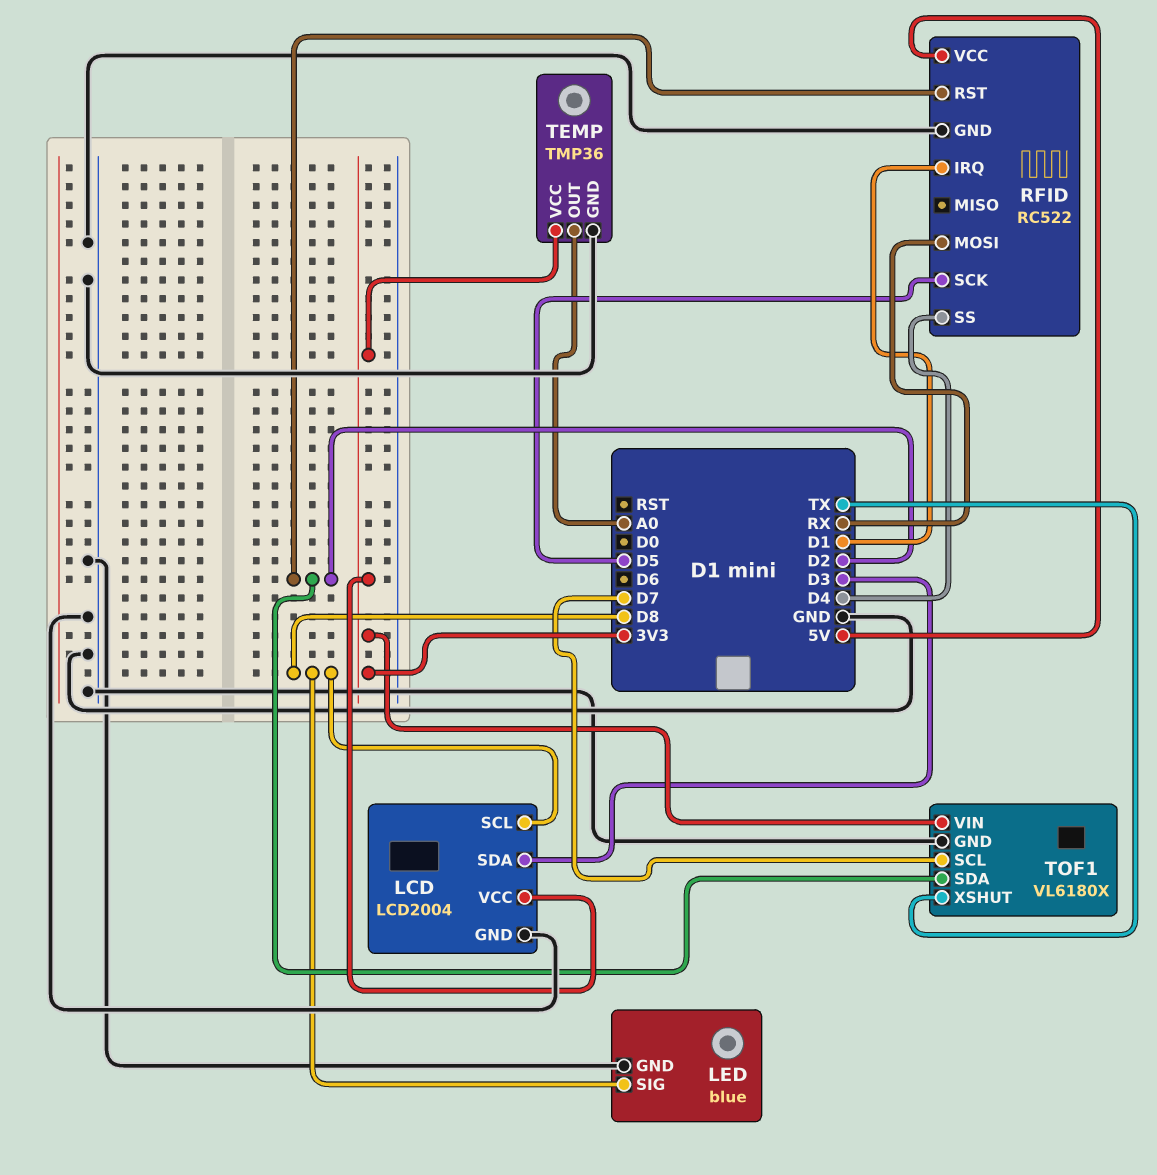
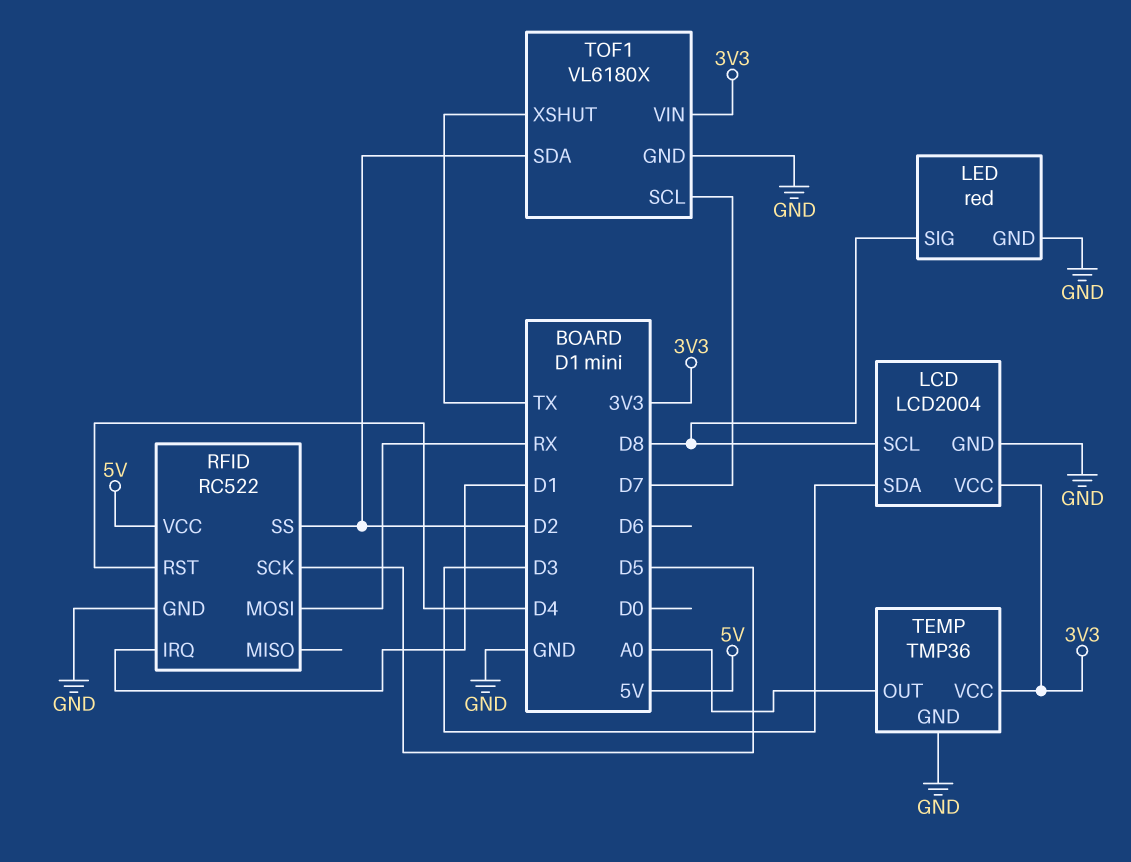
LED: blue -> red
RFID pin RST: D2 -> D4
RFID pin SS: D4 -> D2

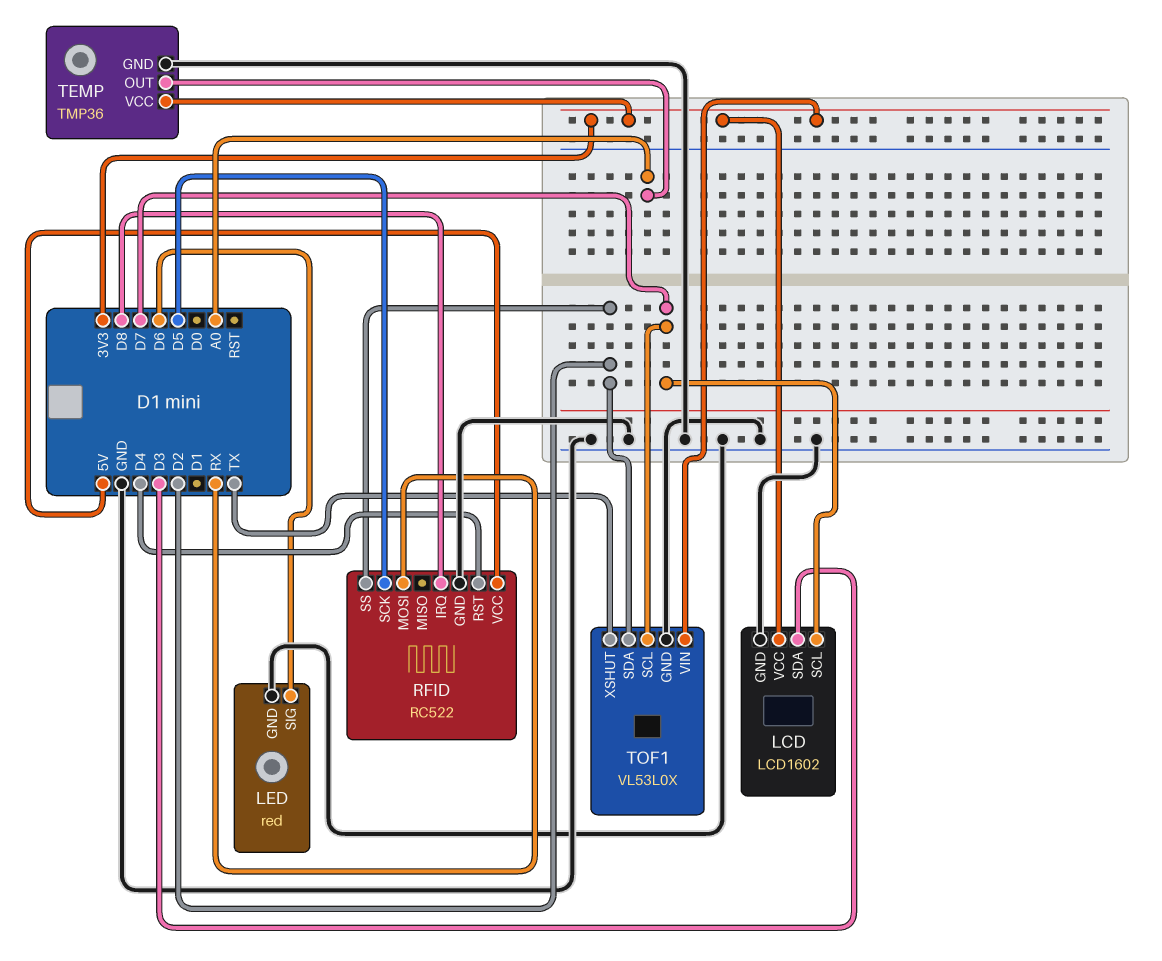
LCD: LCD2004 -> LCD1602
LCD pin SCL: D8 -> D7
LED pin SIG: D8 -> D6
RFID pin IRQ: D1 -> D8
TOF1: VL6180X -> VL53L0X

